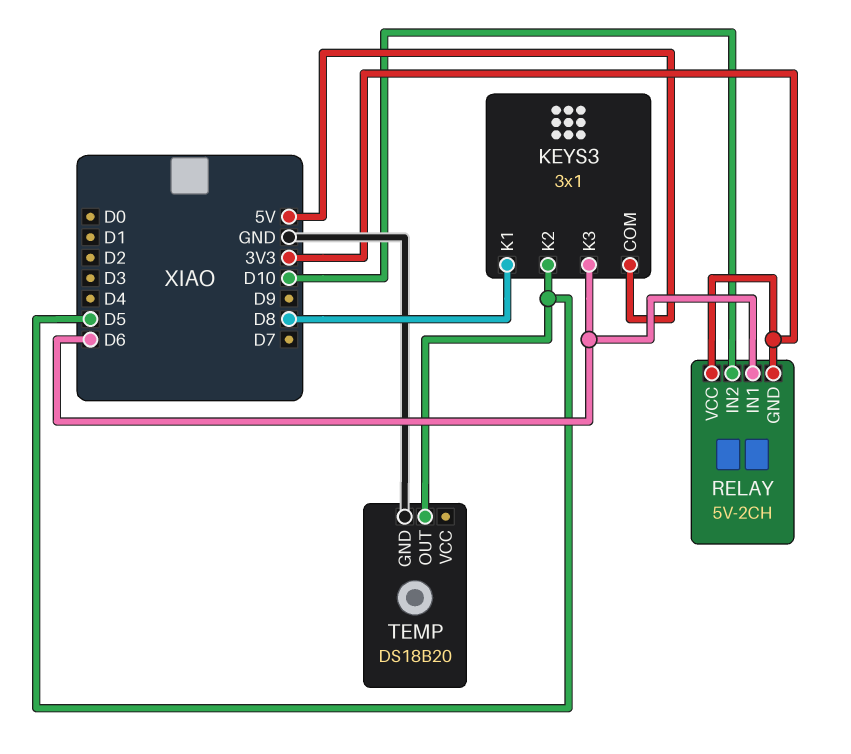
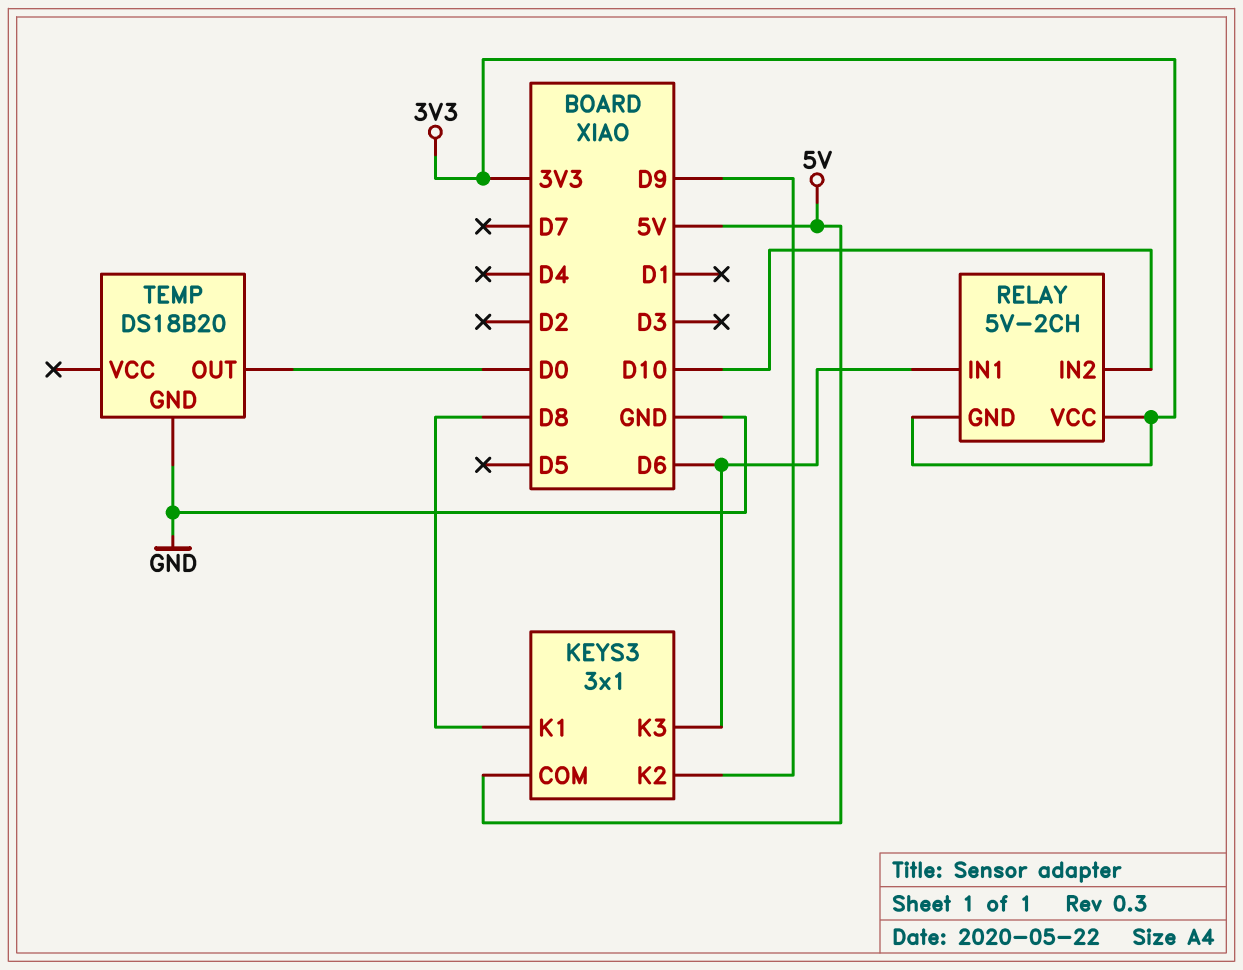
KEYS3 pin K2: D5 -> D9
TEMP pin OUT: D5 -> D0

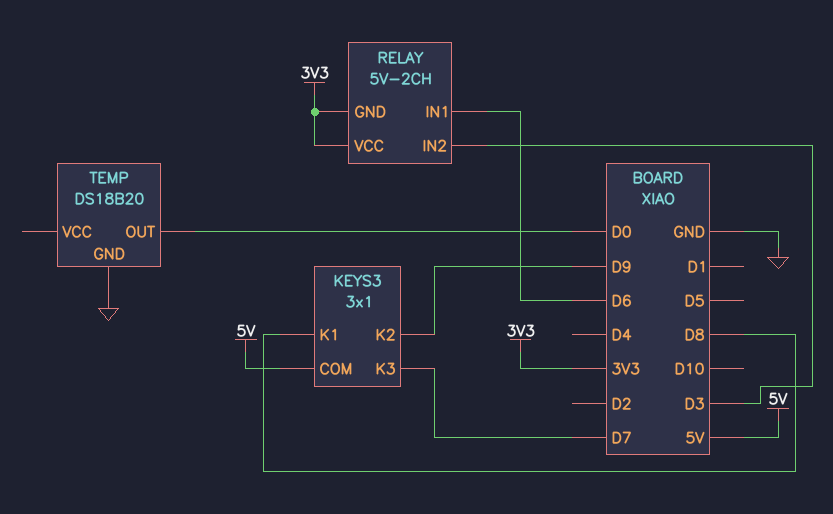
KEYS3 pin K3: D6 -> D7
RELAY pin IN2: D10 -> D3

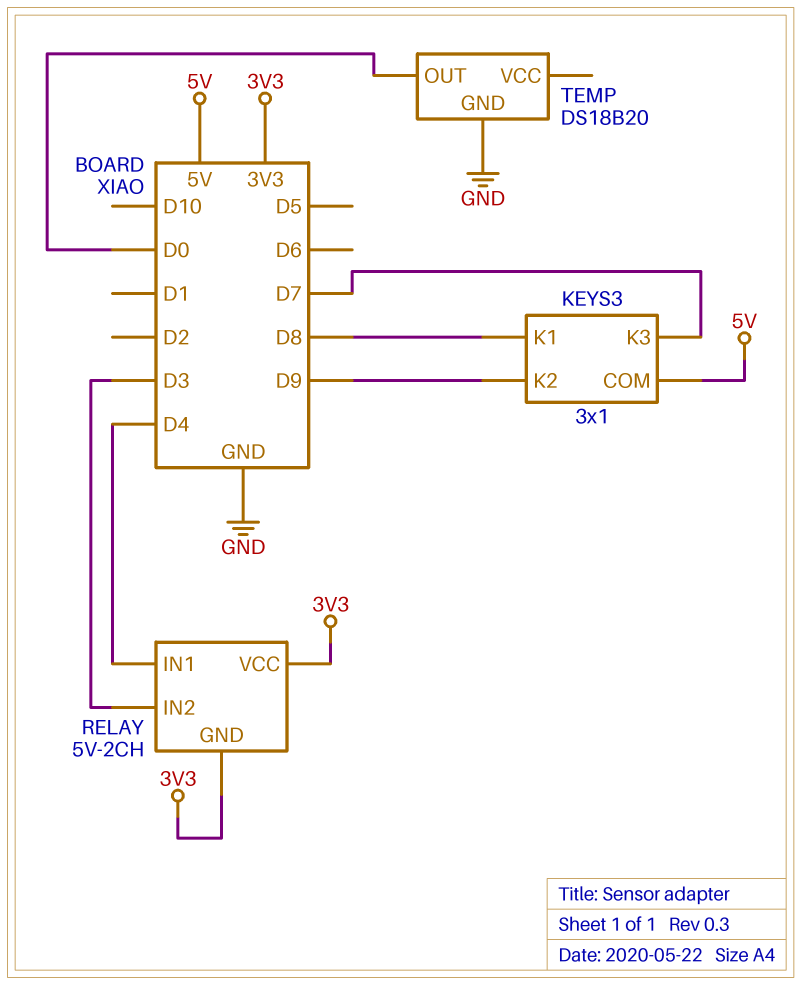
RELAY pin IN1: D6 -> D4

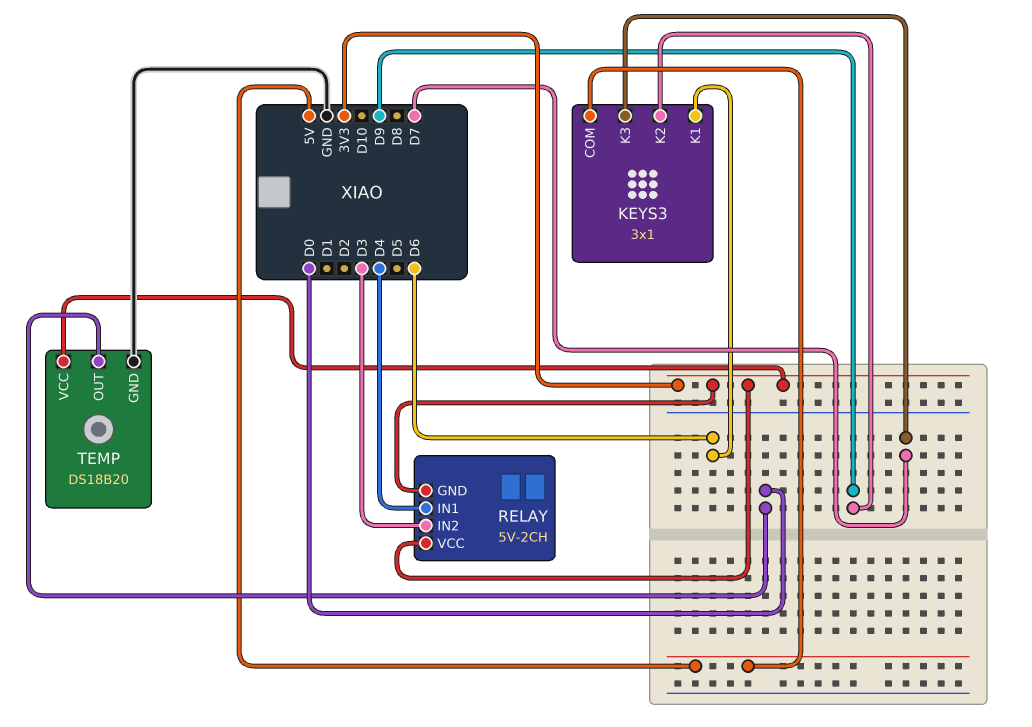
KEYS3 pin K1: D8 -> D6
TEMP pin VCC: none -> 3V3

